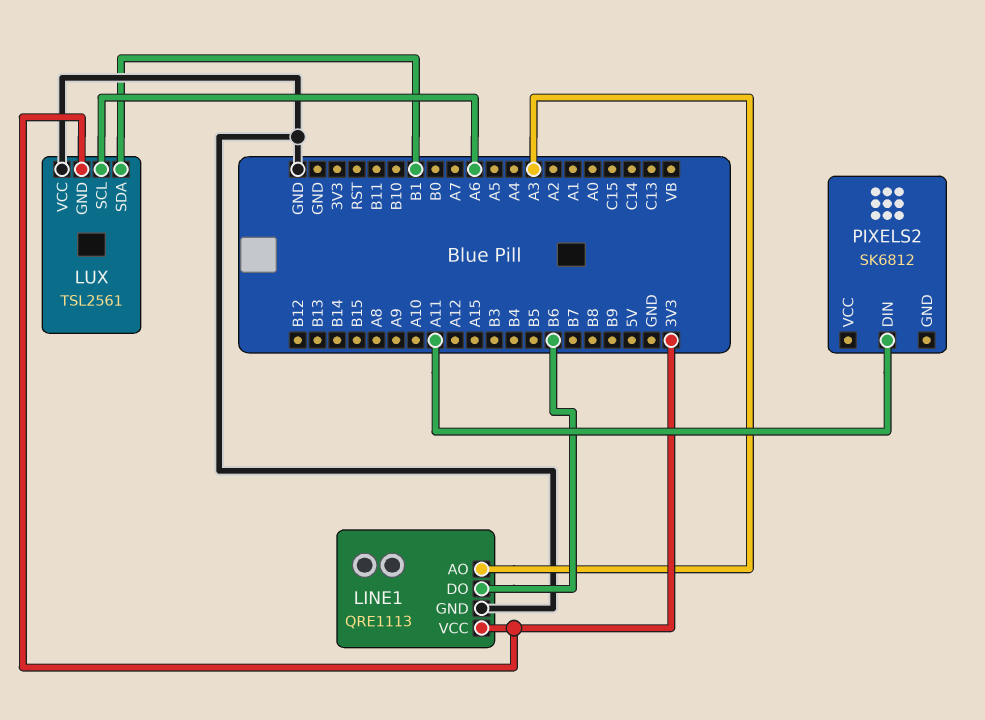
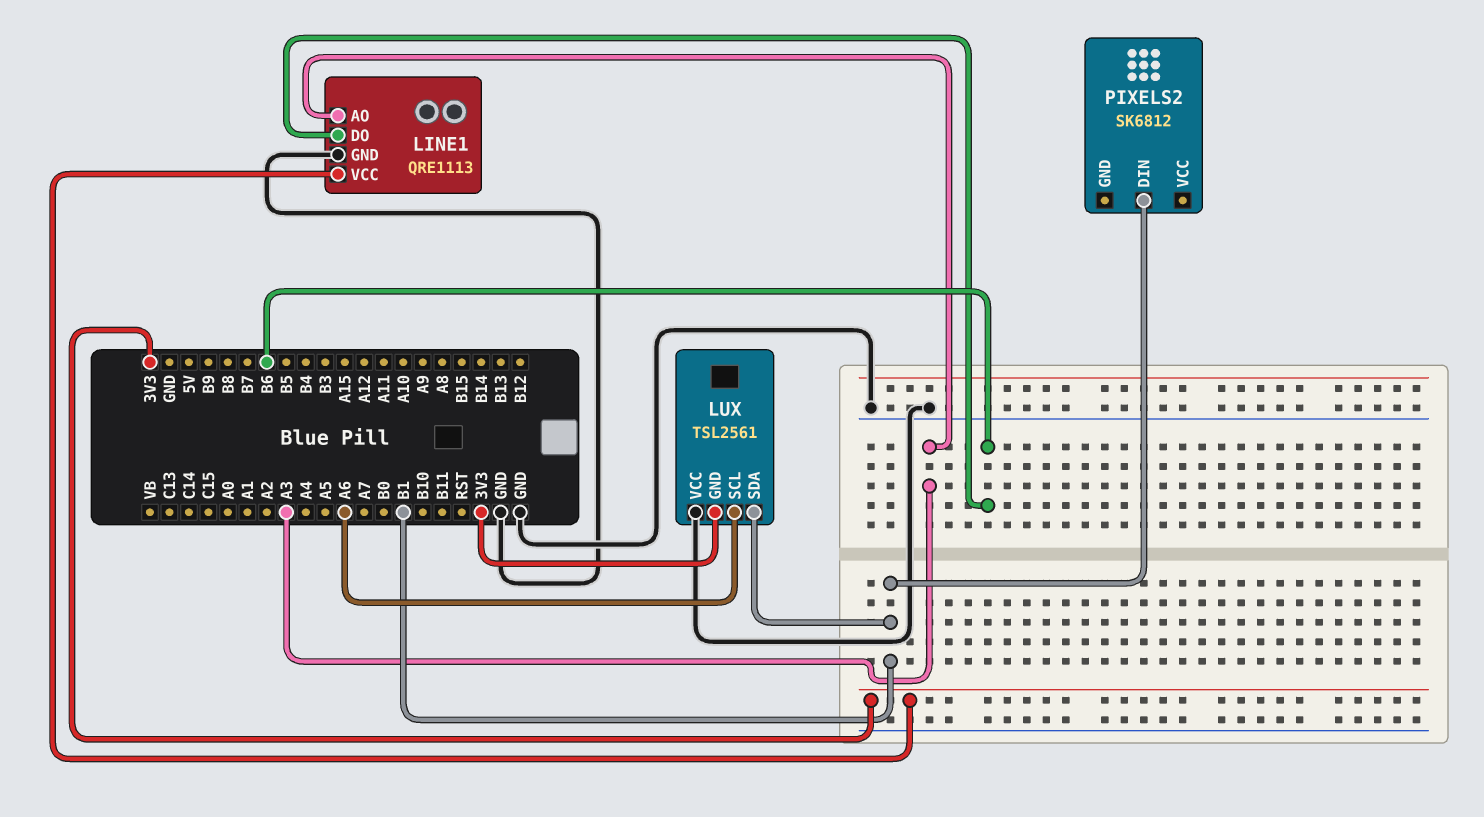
PIXELS2 pin DIN: A11 -> B1

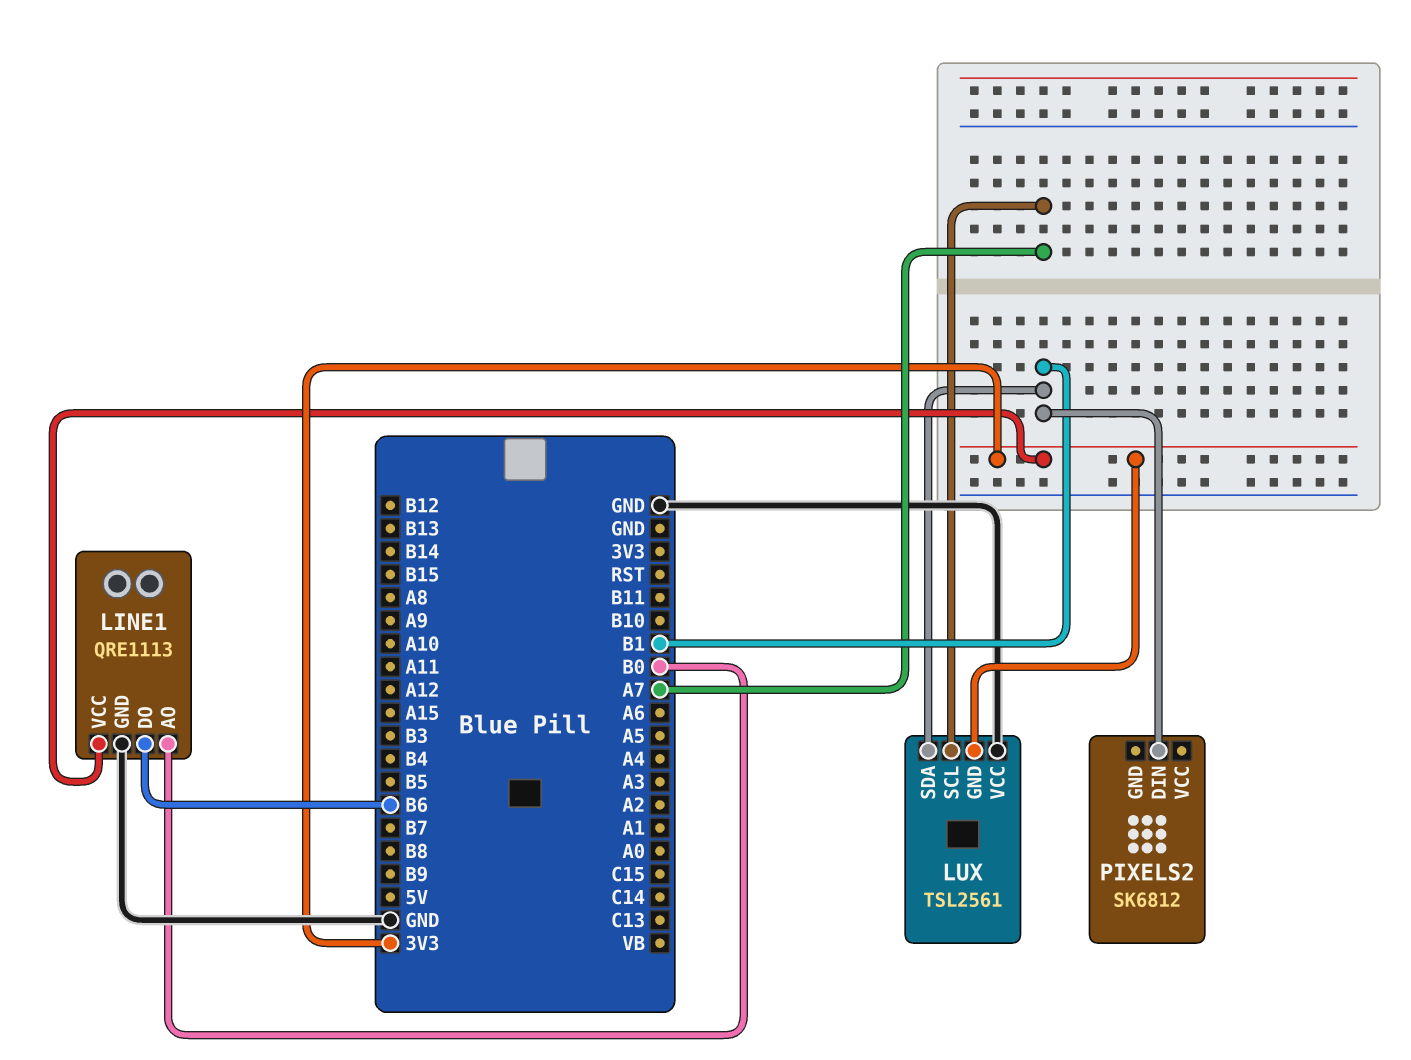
LINE1 pin AO: A3 -> B0
LUX pin SCL: A6 -> A7

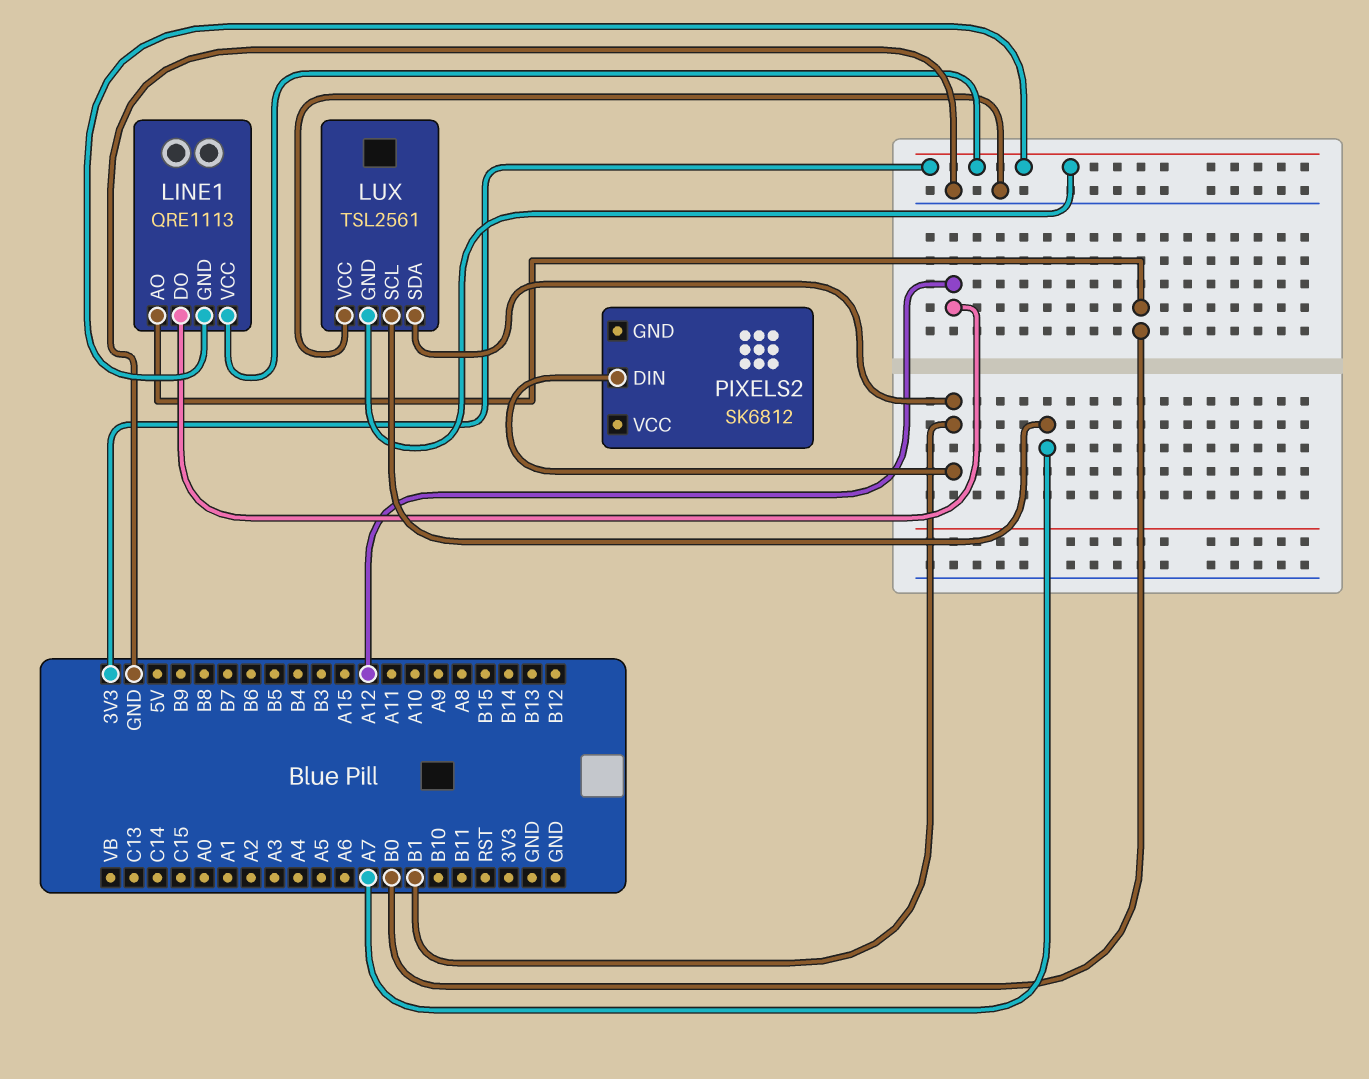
LINE1 pin DO: B6 -> A12
LINE1 pin GND: GND -> 3V3

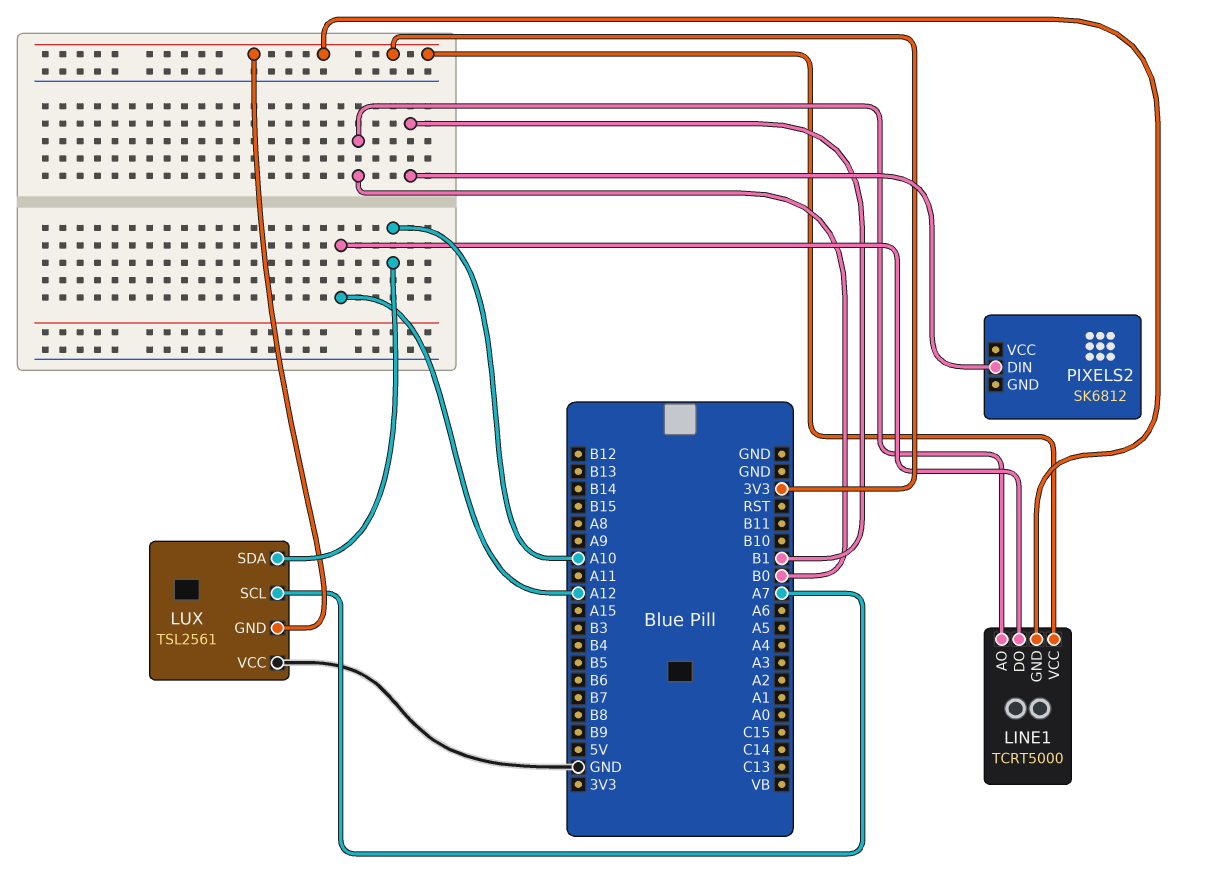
LINE1: QRE1113 -> TCRT5000
LUX pin SDA: B1 -> A10

